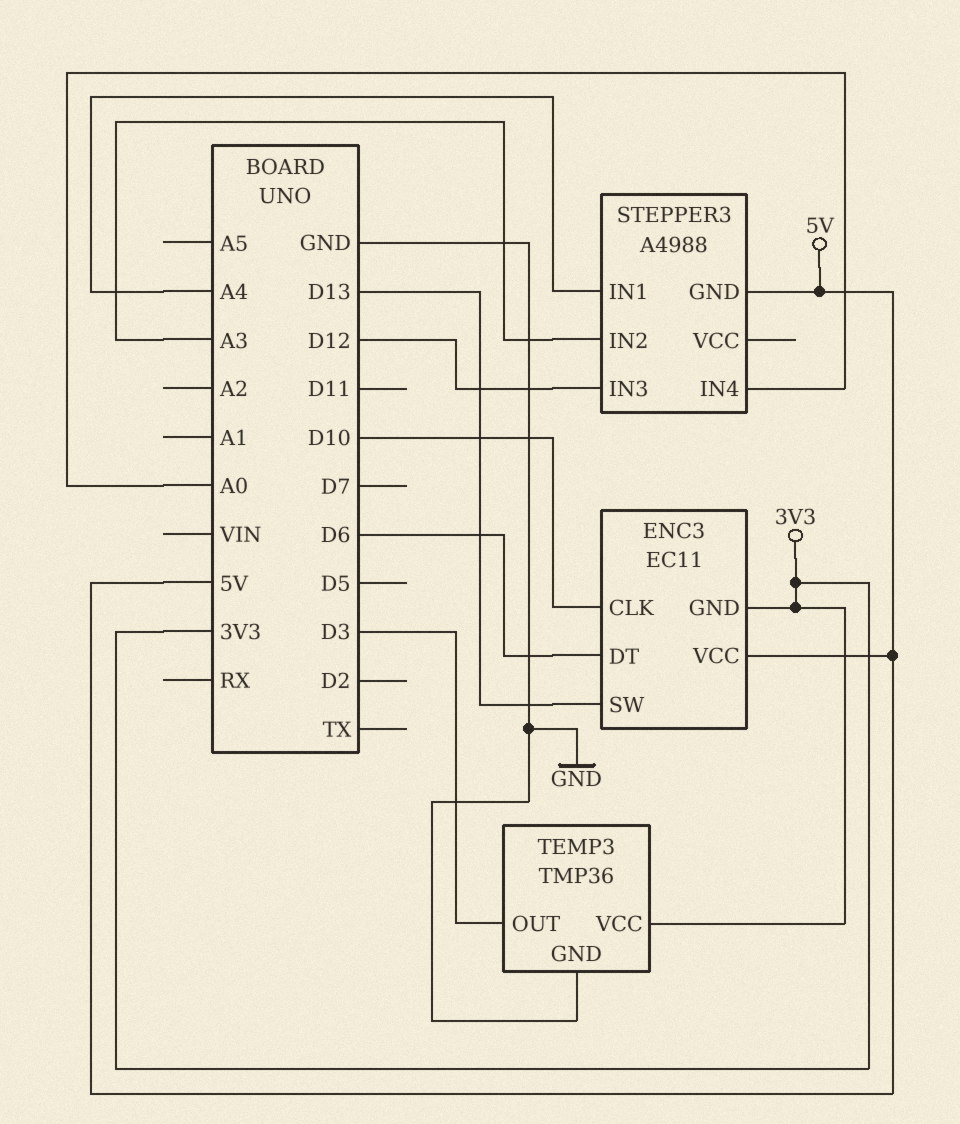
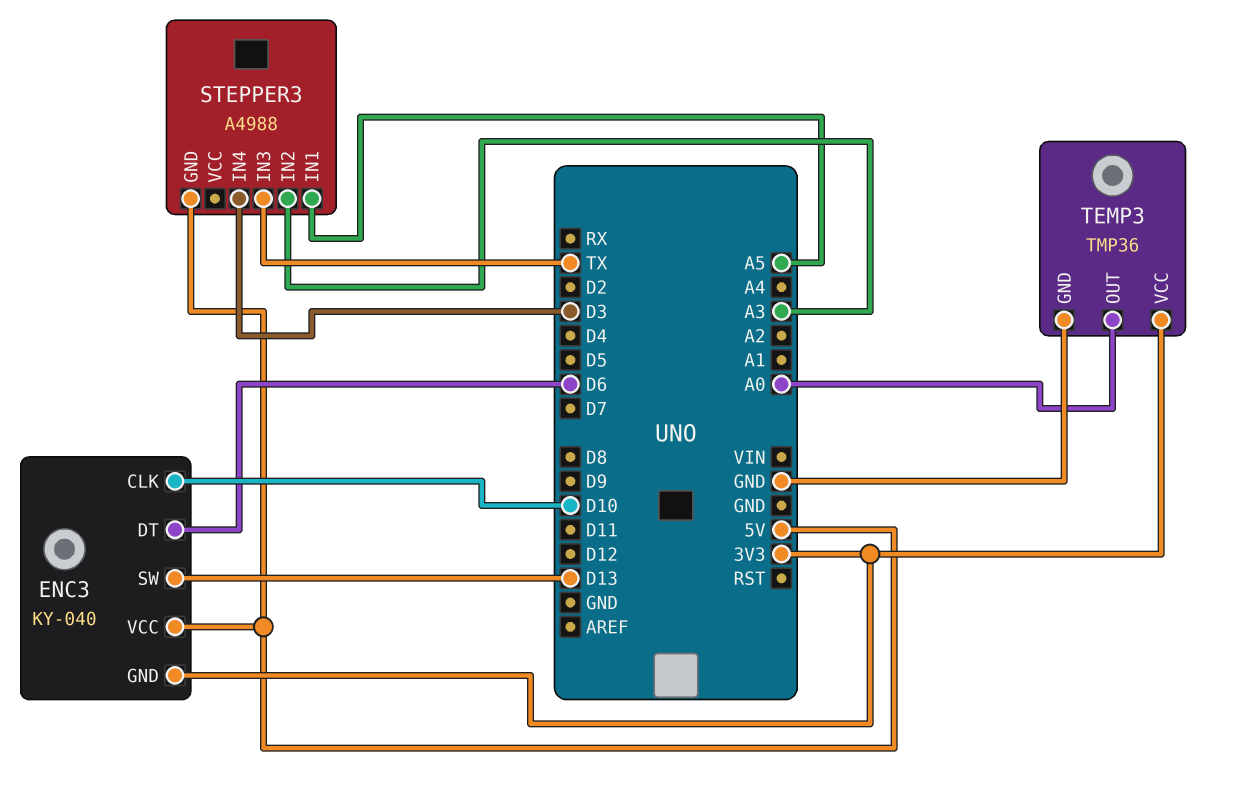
ENC3: EC11 -> KY-040
STEPPER3 pin IN1: A4 -> A5
STEPPER3 pin IN3: D12 -> TX
STEPPER3 pin IN4: A0 -> D3
TEMP3 pin OUT: D3 -> A0

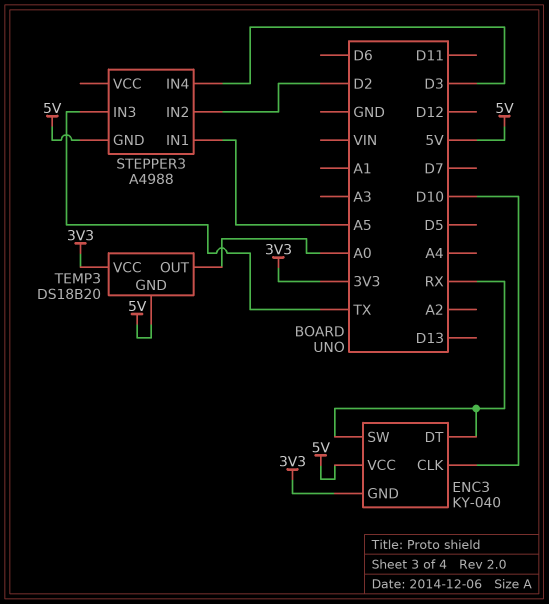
ENC3 pin DT: D6 -> RX
ENC3 pin SW: D13 -> RX
STEPPER3 pin IN2: A3 -> D2
TEMP3: TMP36 -> DS18B20
TEMP3 pin GND: GND -> 5V

